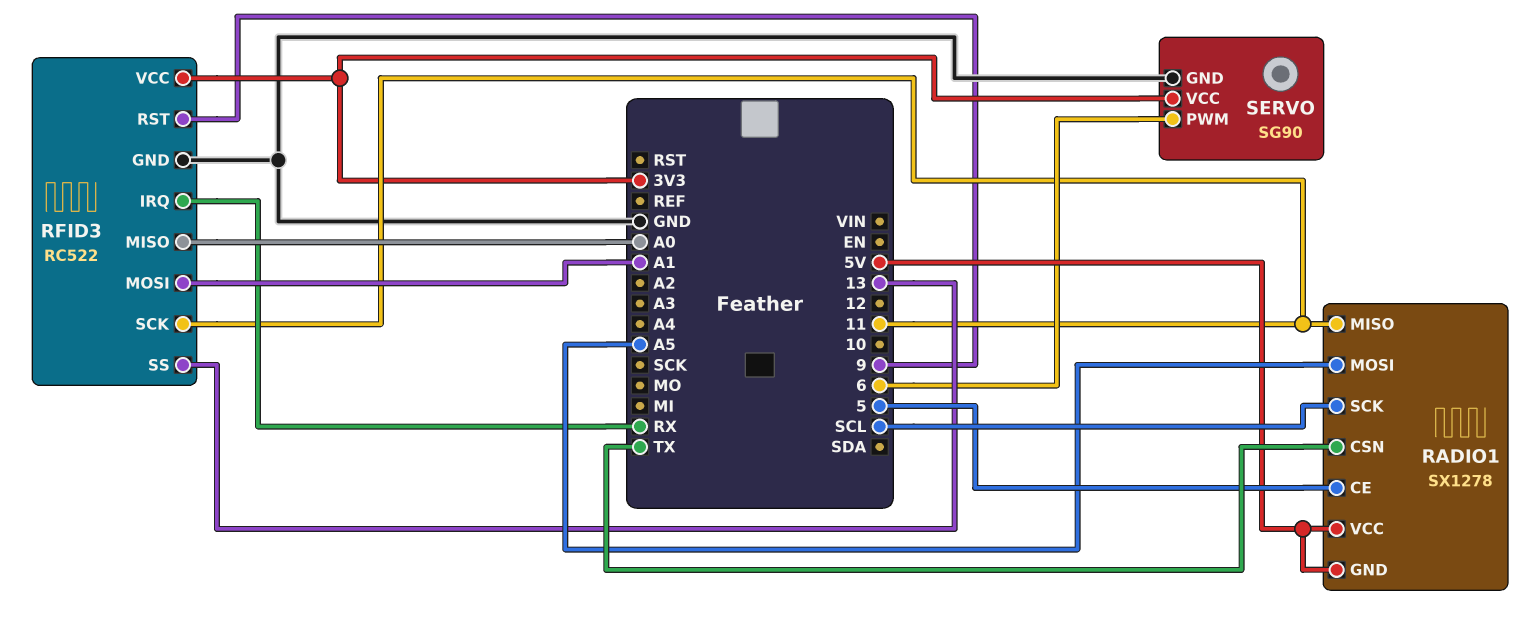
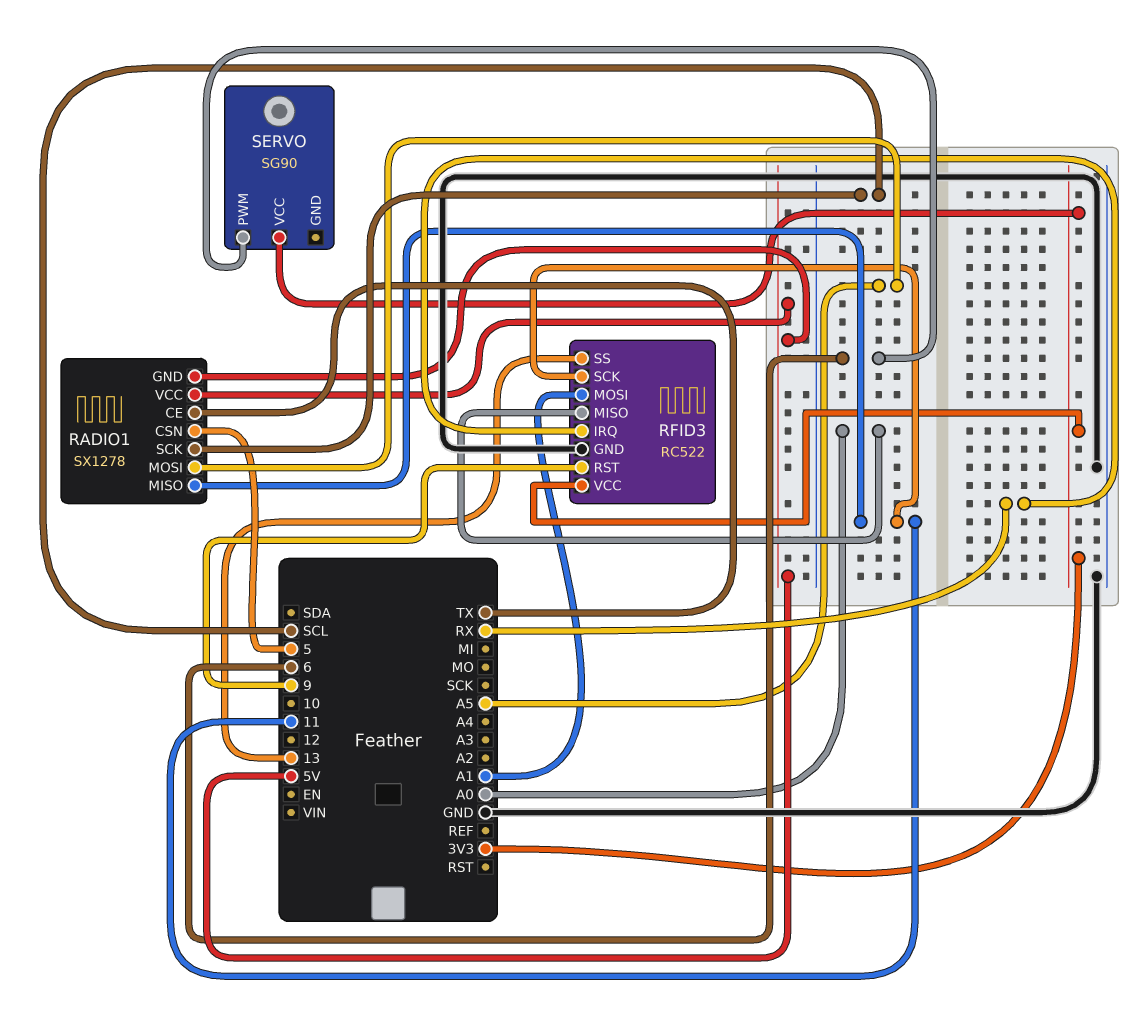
RADIO1 pin CE: 5 -> TX
RADIO1 pin CSN: TX -> 5
SERVO pin GND: GND -> none

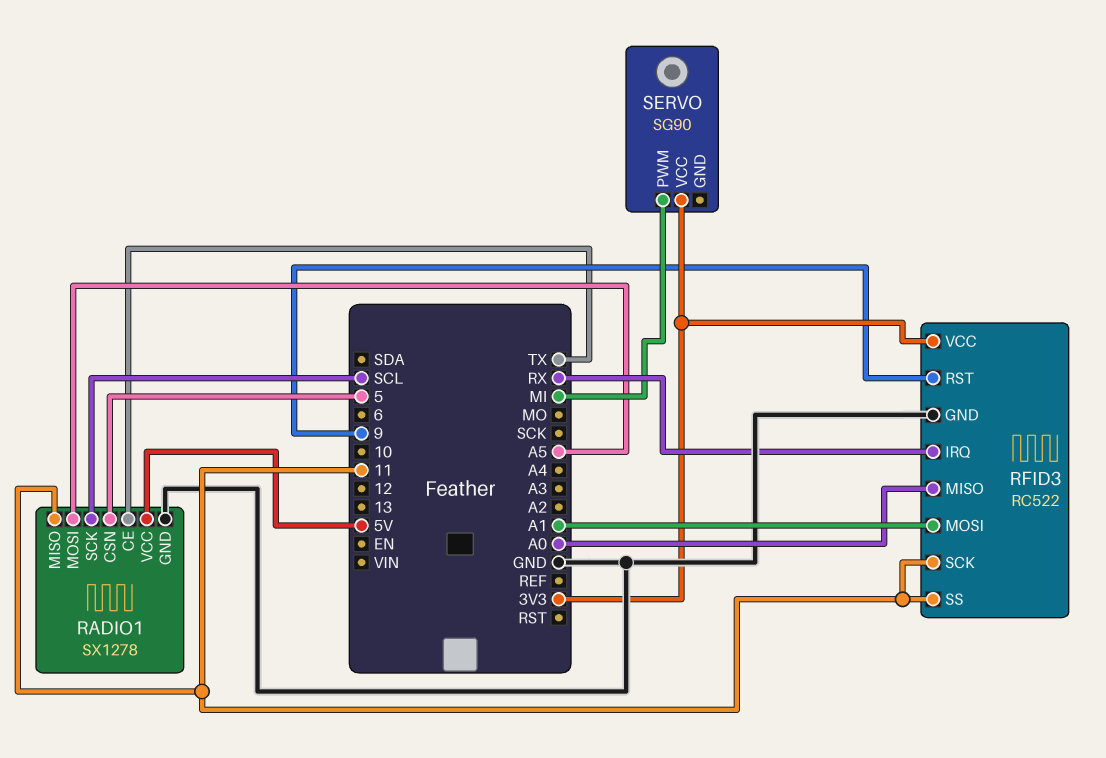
RADIO1 pin GND: 5V -> GND
RFID3 pin SS: 13 -> 11
SERVO pin PWM: 6 -> MI

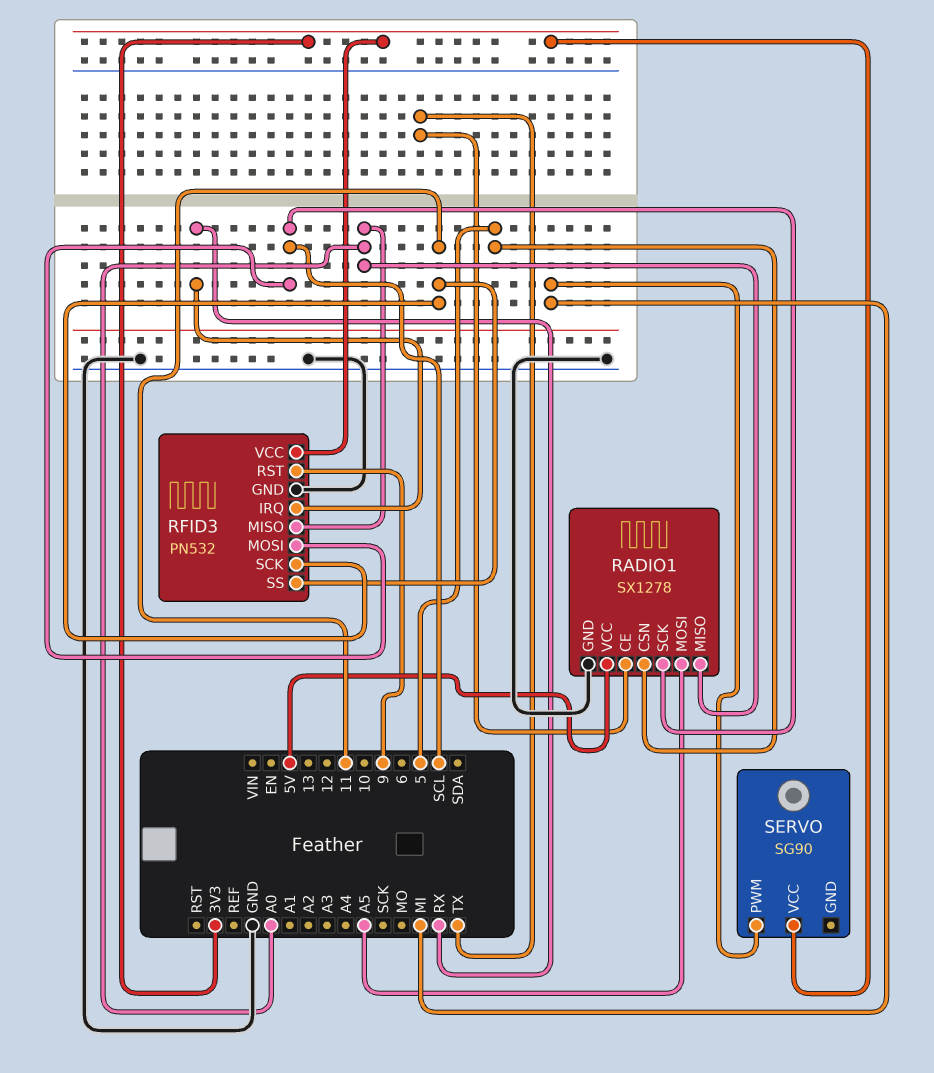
RADIO1 pin MISO: 11 -> A0
RFID3: RC522 -> PN532
RFID3 pin MOSI: A1 -> SCL

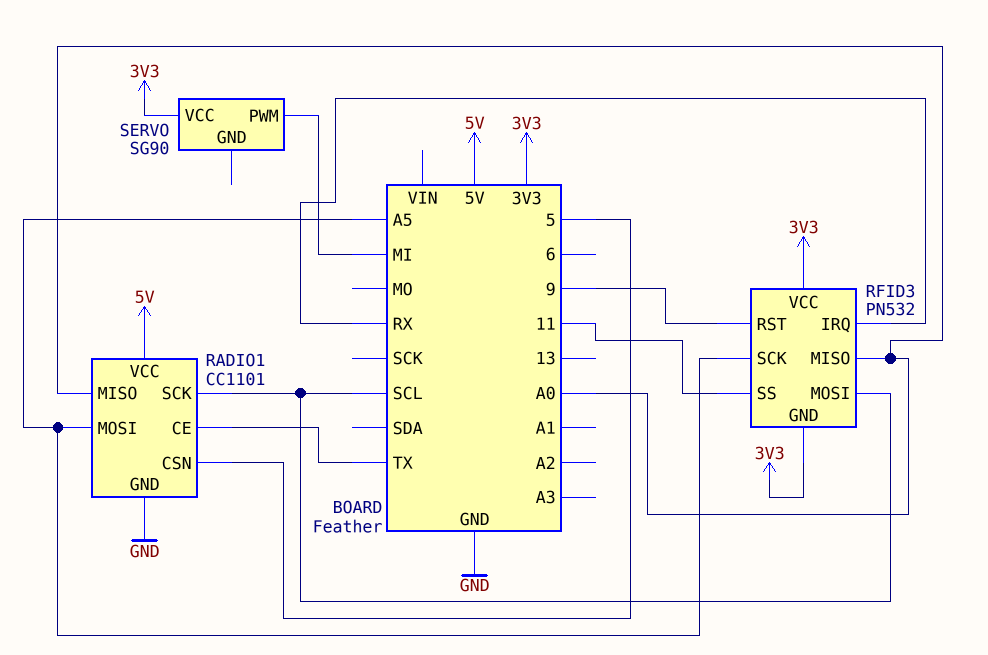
RADIO1: SX1278 -> CC1101
RFID3 pin GND: GND -> 3V3
RFID3 pin SCK: 11 -> A5

